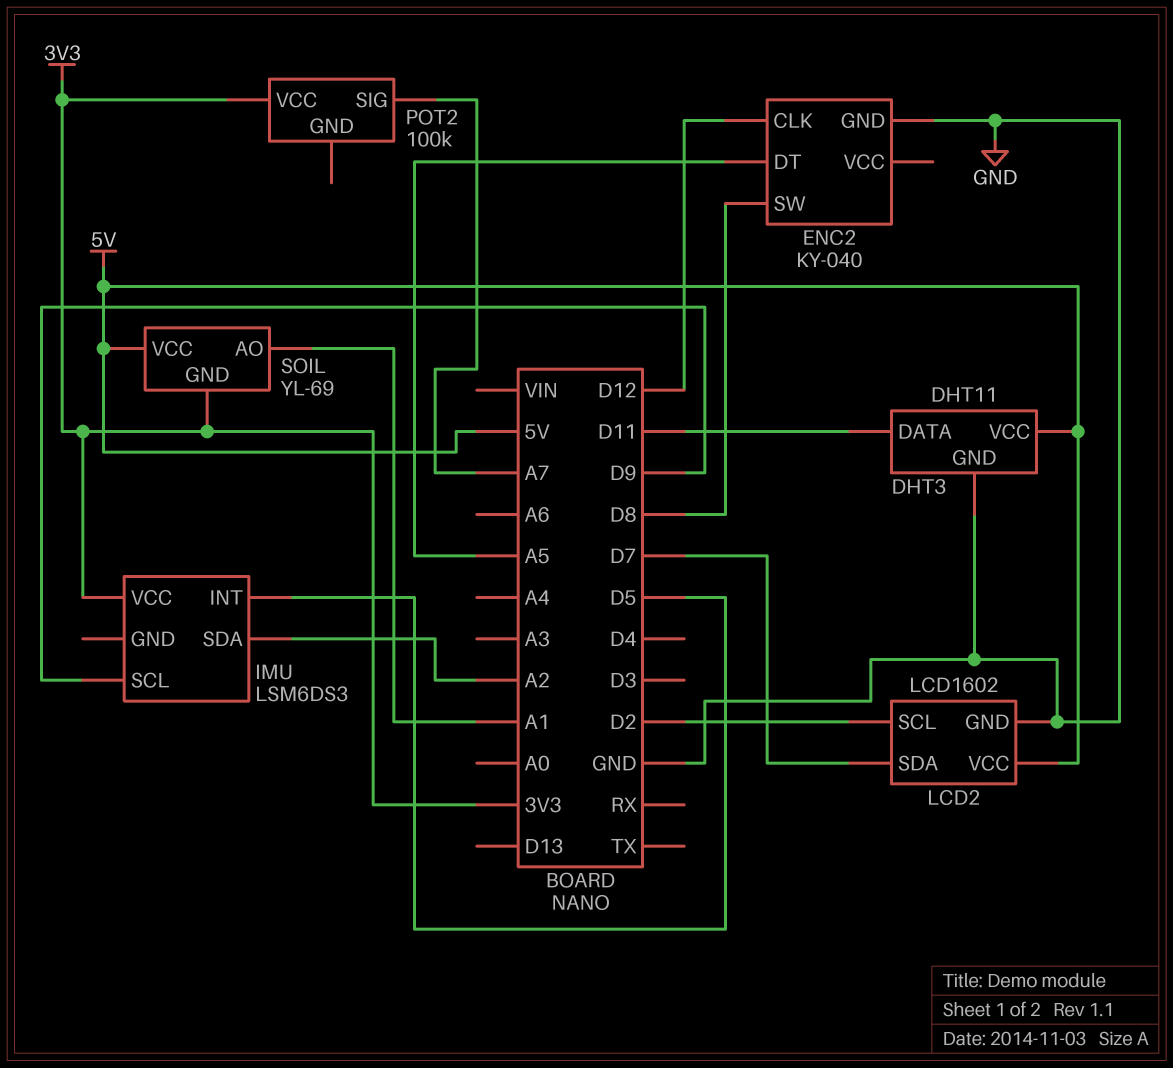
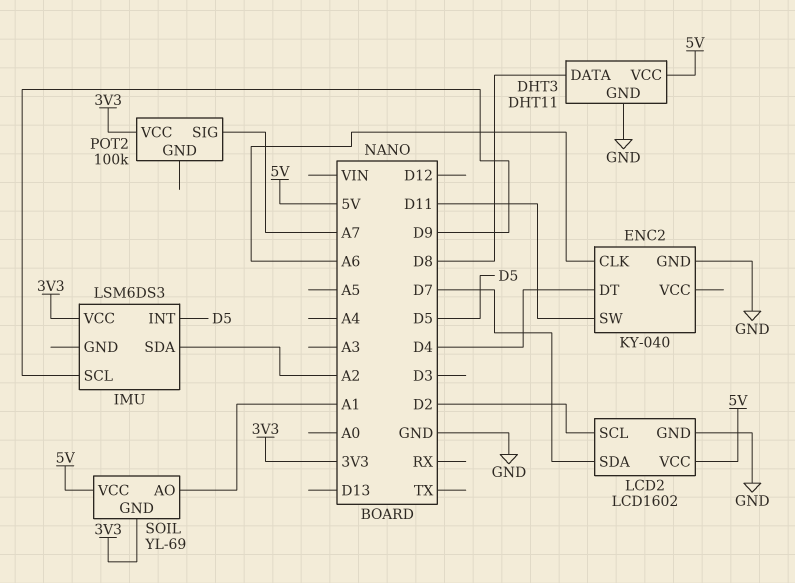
DHT3 pin DATA: D11 -> D8
ENC2 pin CLK: D12 -> A6
ENC2 pin DT: A5 -> D4
ENC2 pin SW: D8 -> D11

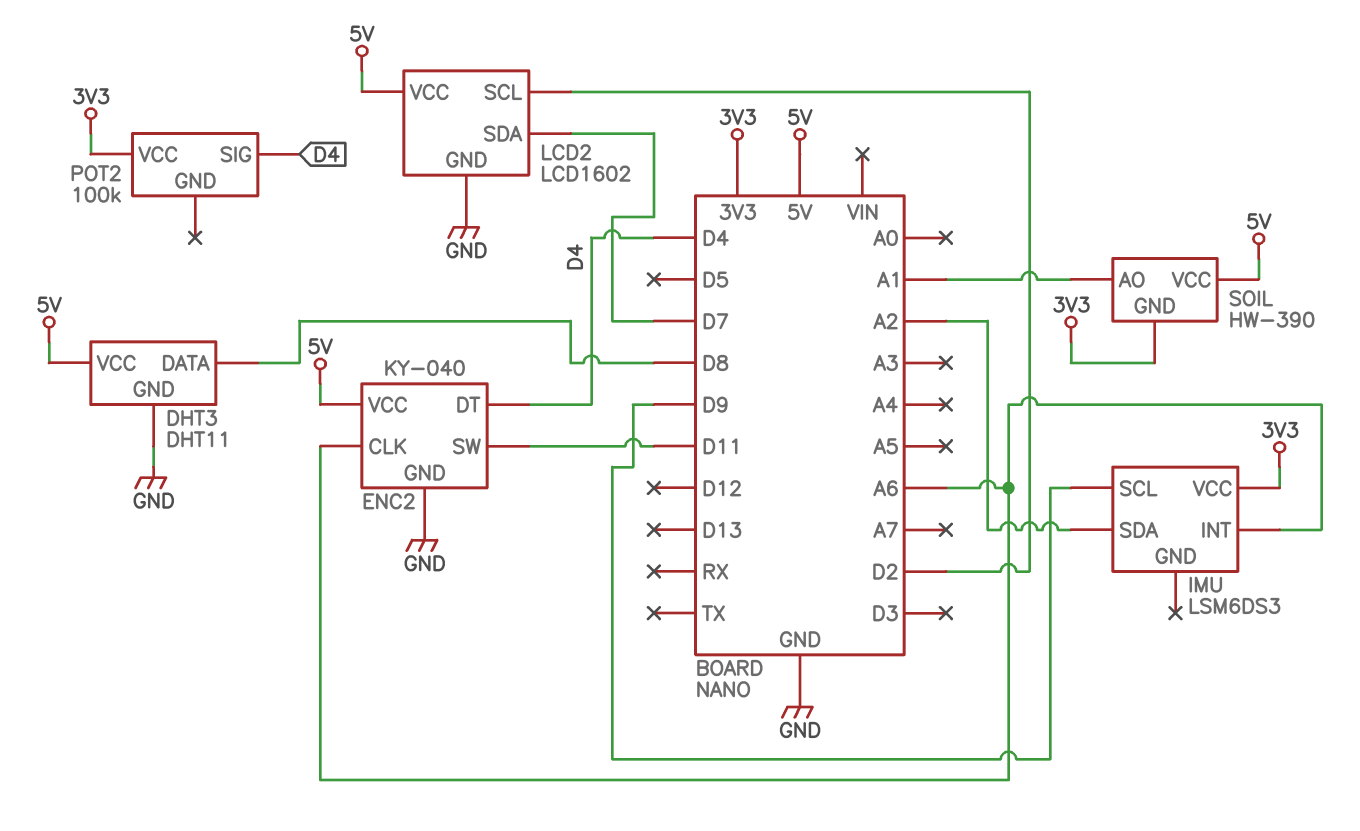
ENC2 pin VCC: none -> 5V
IMU pin INT: D5 -> A6
POT2 pin SIG: A7 -> D4
SOIL: YL-69 -> HW-390

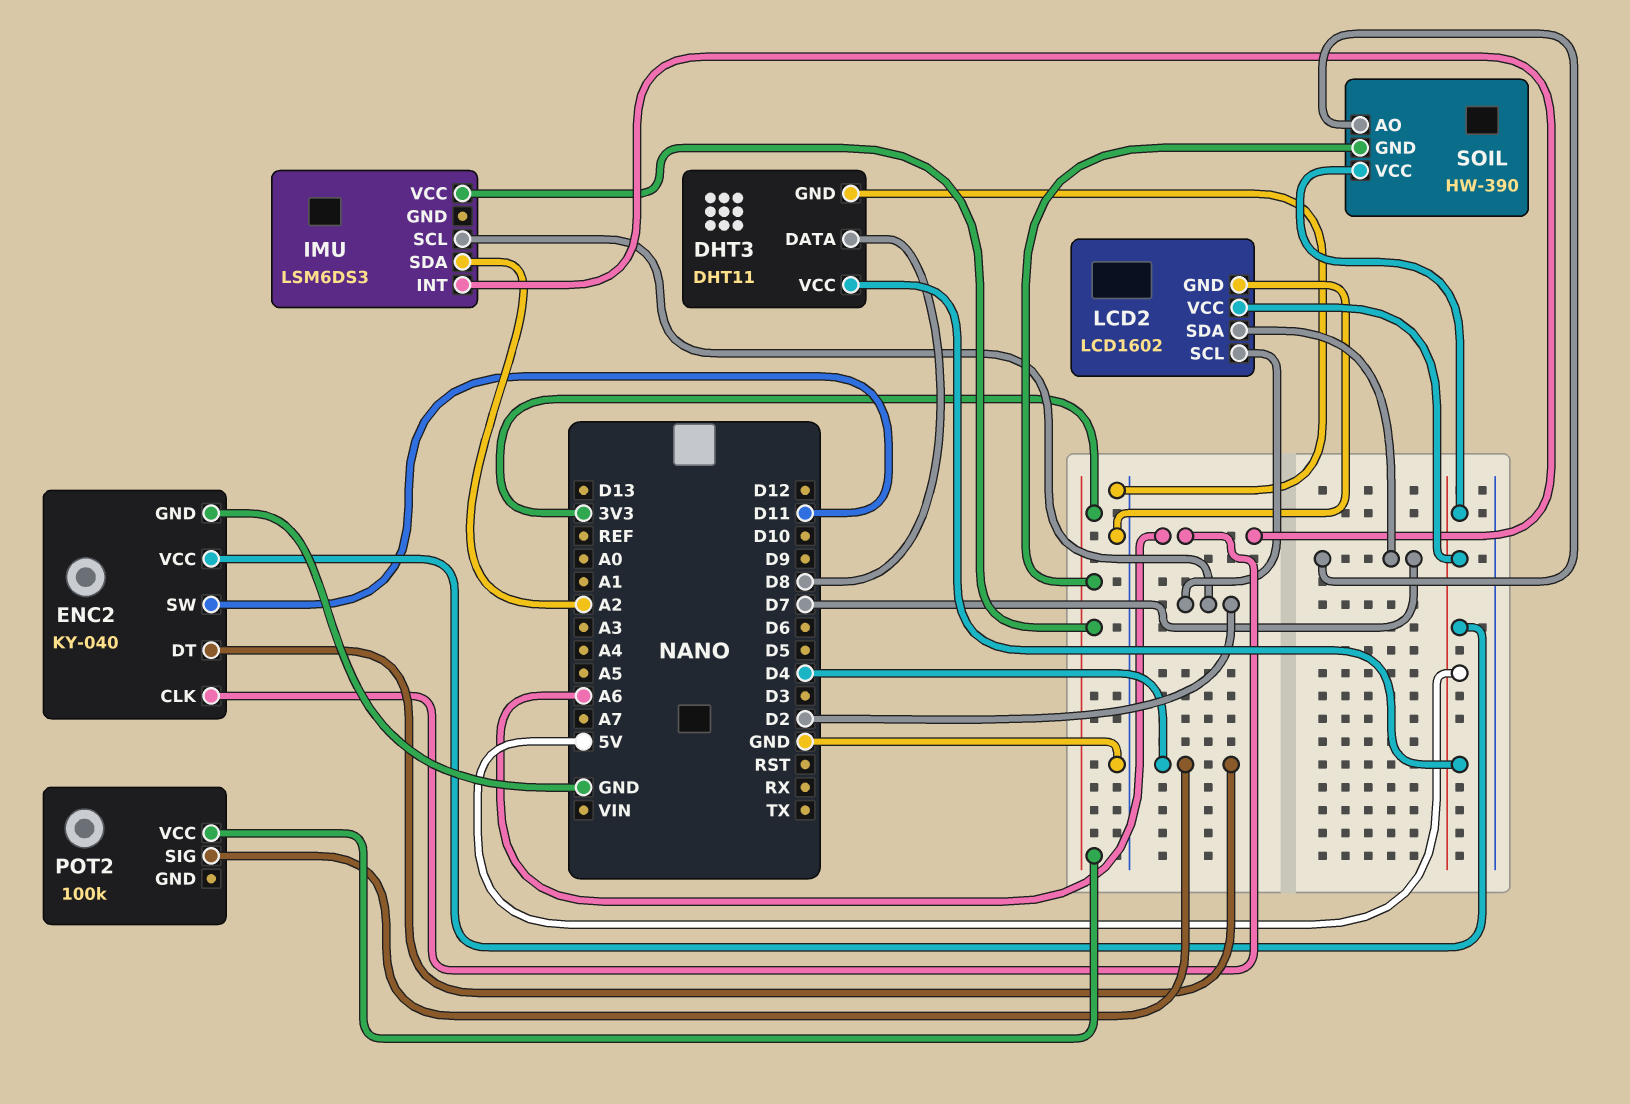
IMU pin SCL: D9 -> D2
SOIL pin AO: A1 -> D7

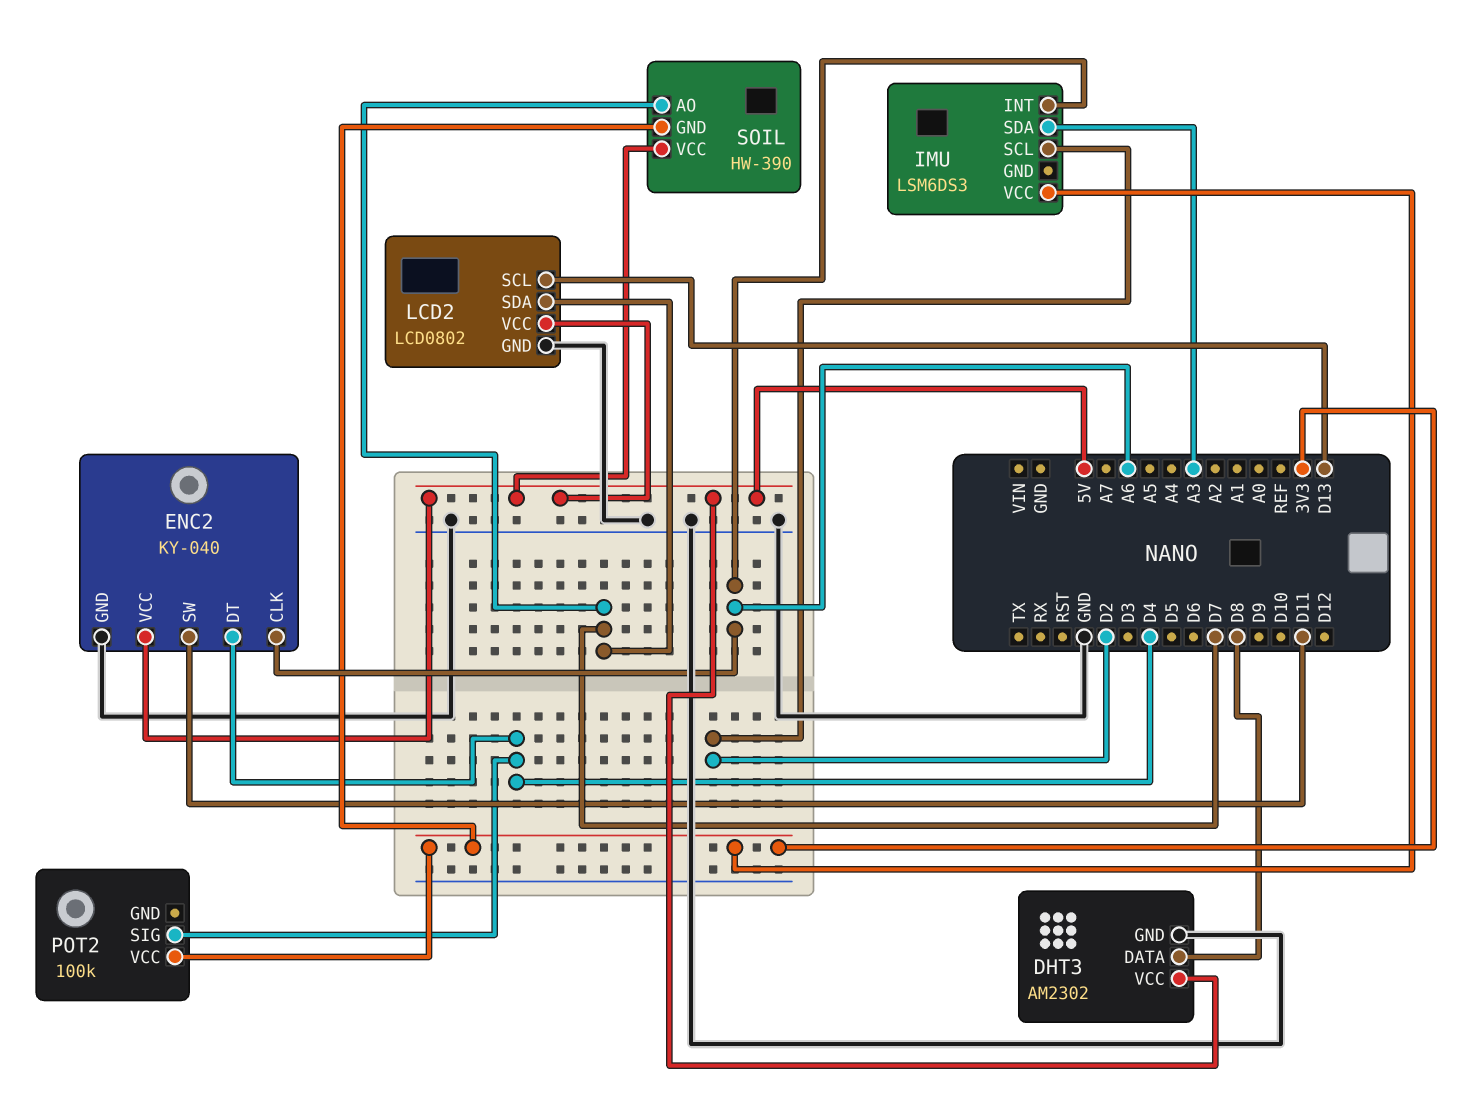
DHT3: DHT11 -> AM2302
IMU pin SDA: A2 -> A3
LCD2: LCD1602 -> LCD0802
LCD2 pin SCL: D2 -> D13

